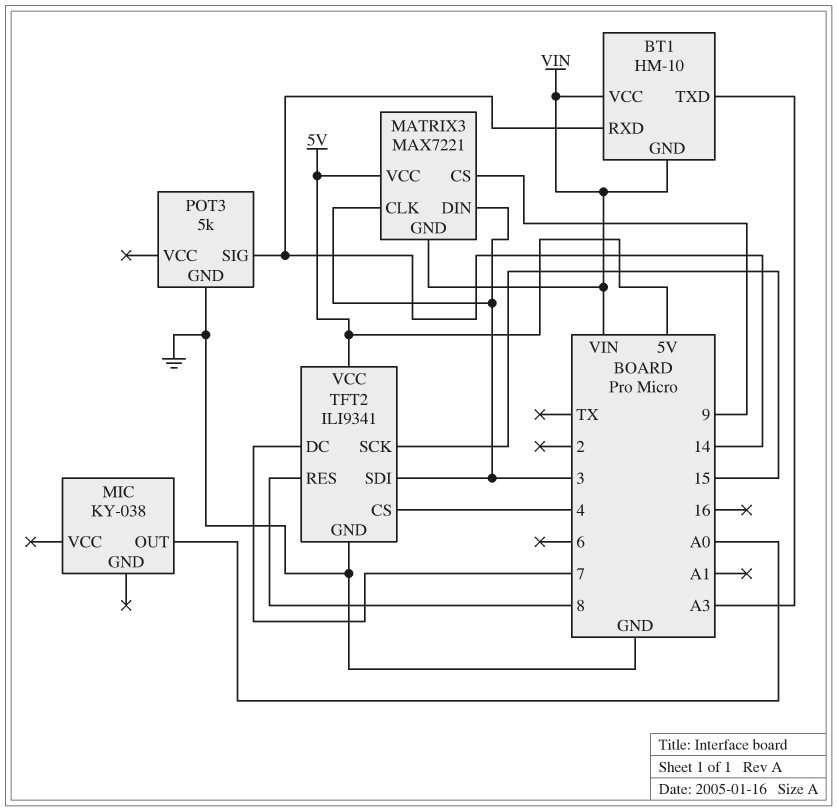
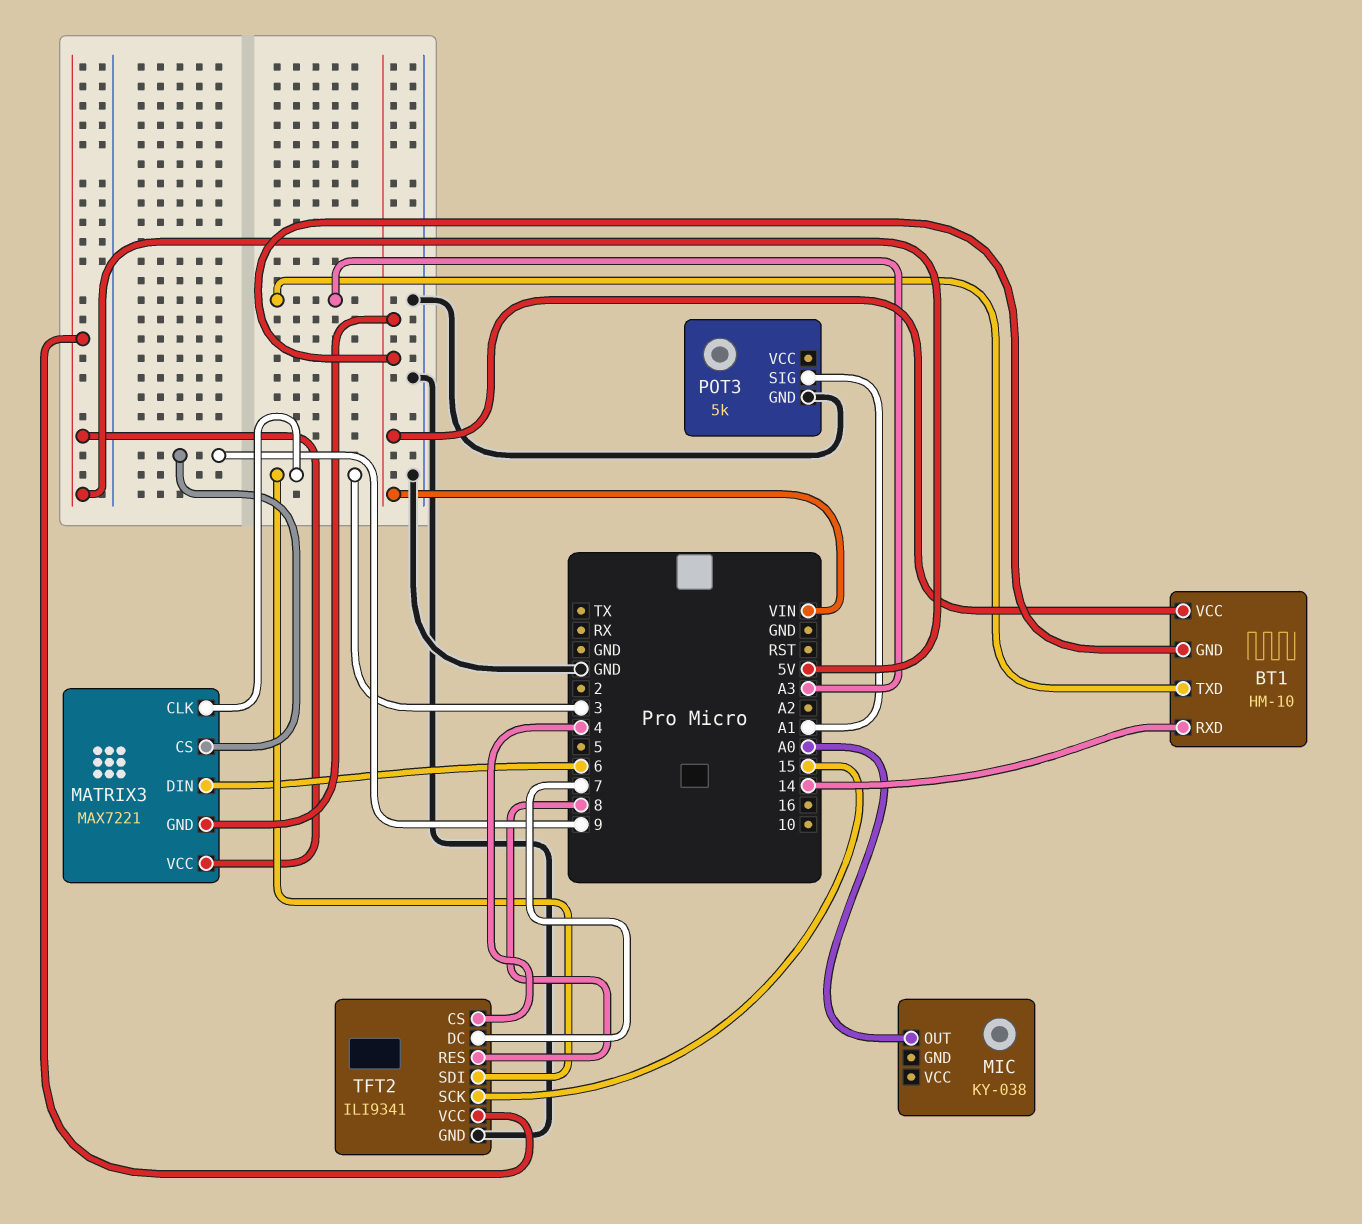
MATRIX3 pin DIN: 3 -> 6
POT3 pin SIG: 14 -> A1

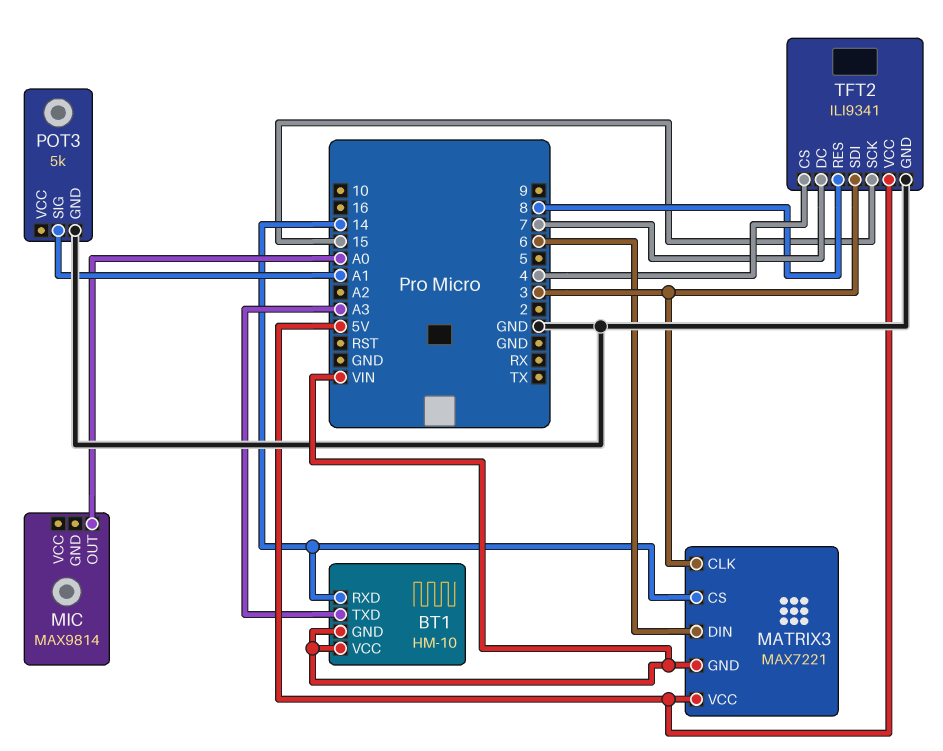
MATRIX3 pin CS: 9 -> 14
MIC: KY-038 -> MAX9814

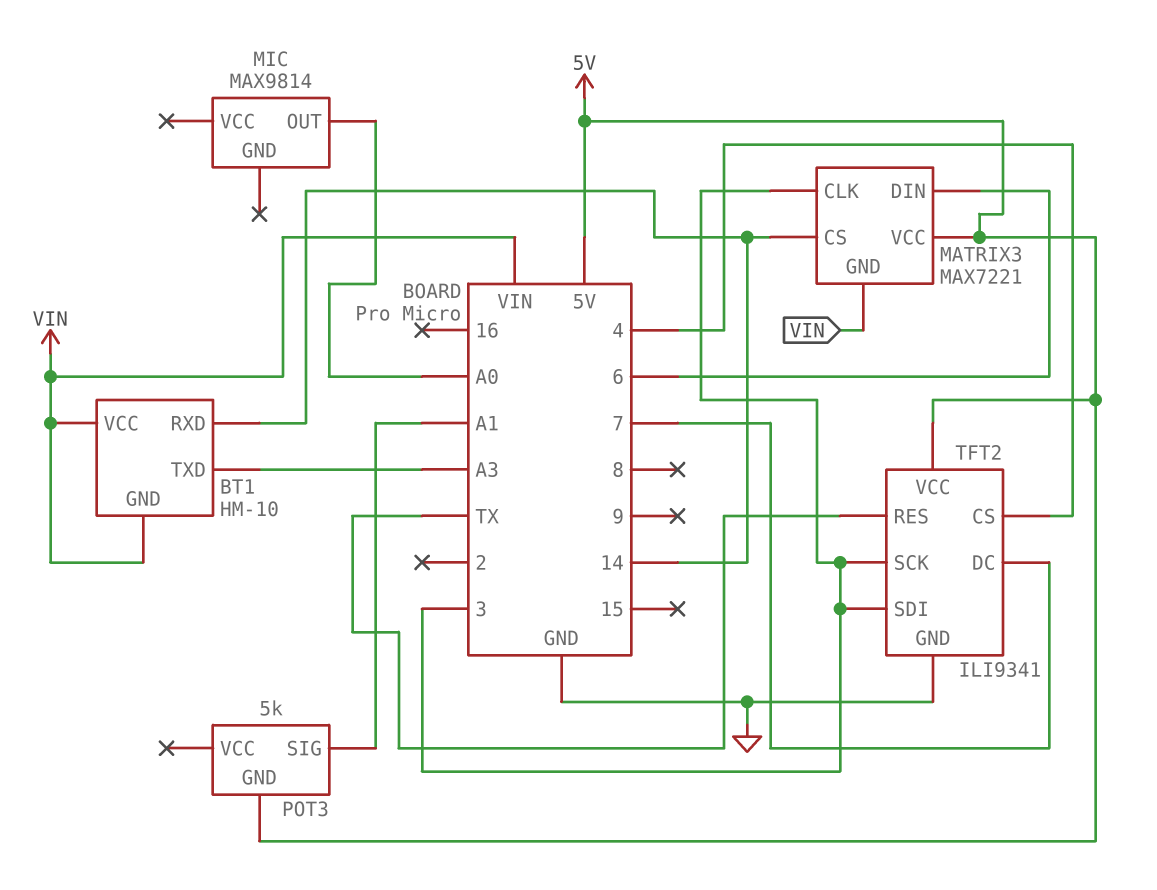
POT3 pin GND: GND -> 5V
TFT2 pin RES: 8 -> TX
TFT2 pin SCK: 15 -> 3

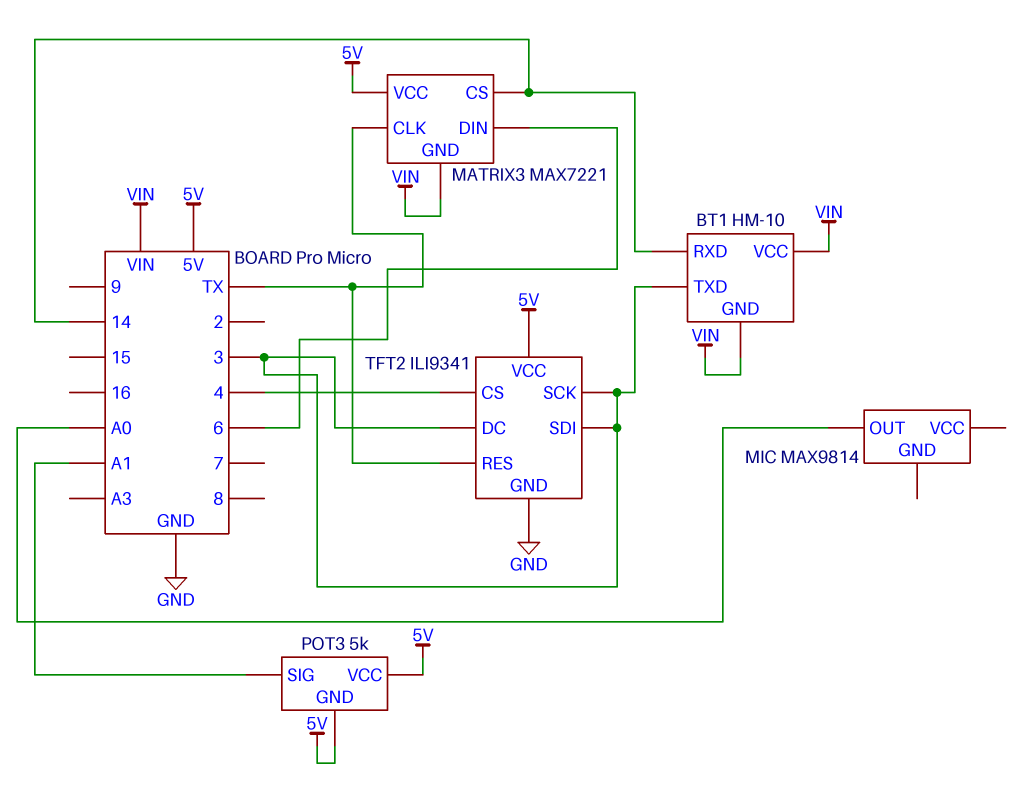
BT1 pin TXD: A3 -> 3
MATRIX3 pin CLK: 3 -> TX
POT3 pin VCC: none -> 5V
TFT2 pin DC: 7 -> 3

